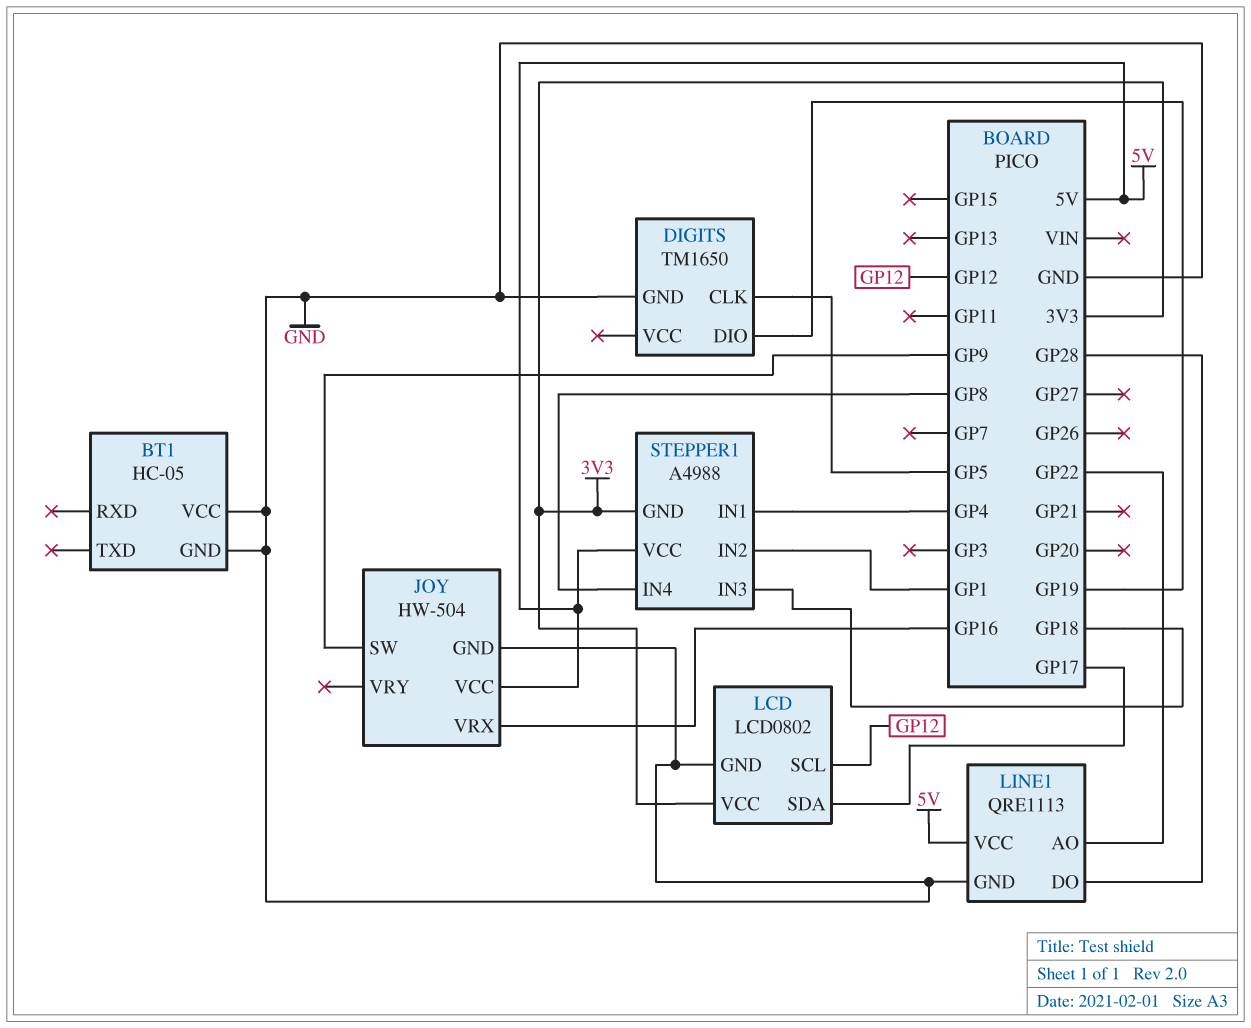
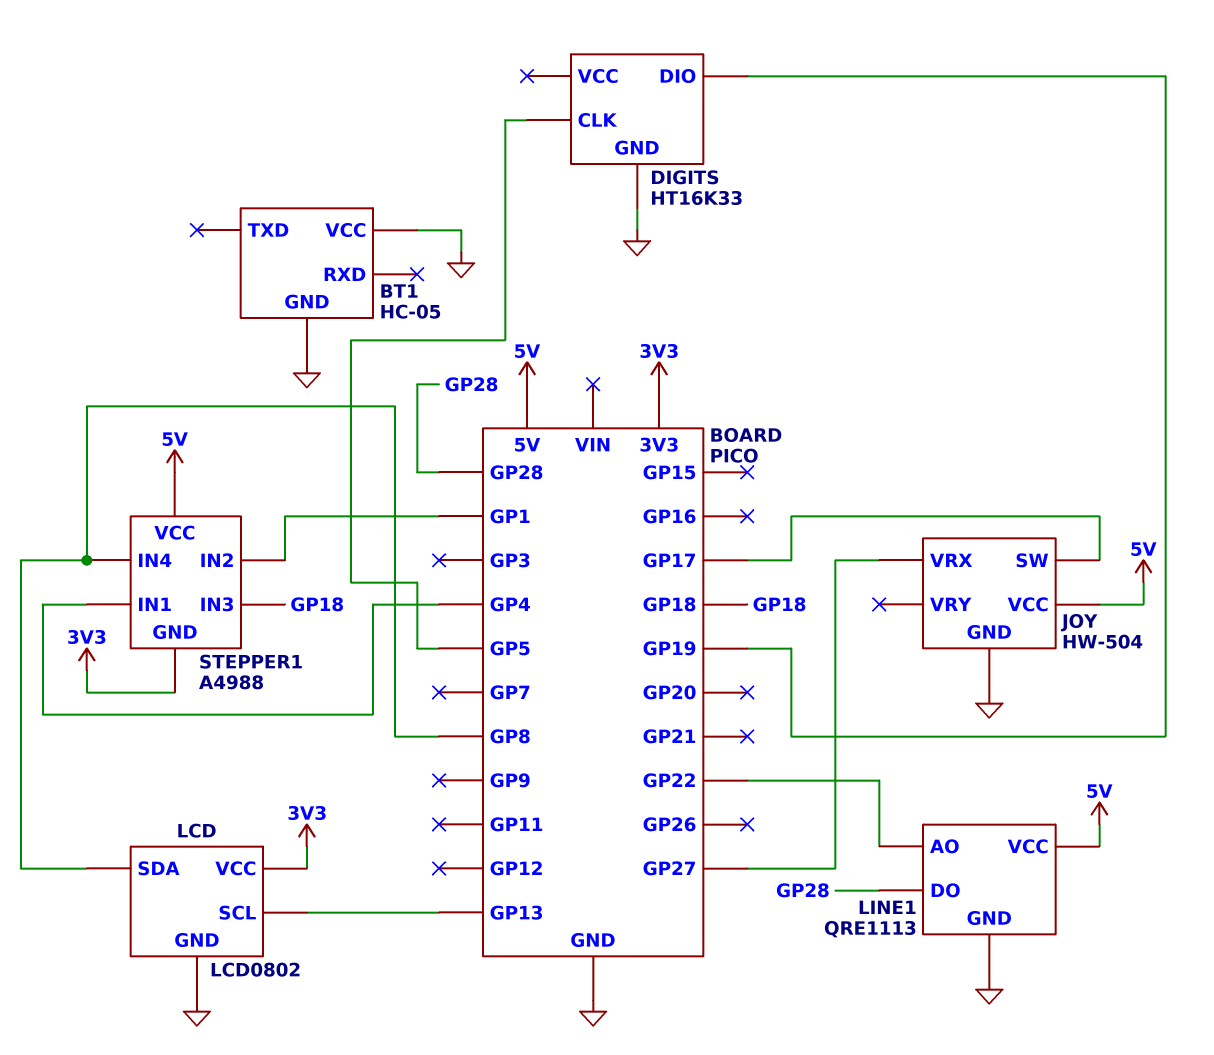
DIGITS: TM1650 -> HT16K33
JOY pin SW: GP9 -> GP17
JOY pin VRX: GP16 -> GP27
LCD pin SCL: GP12 -> GP13
LCD pin SDA: GP17 -> GP8

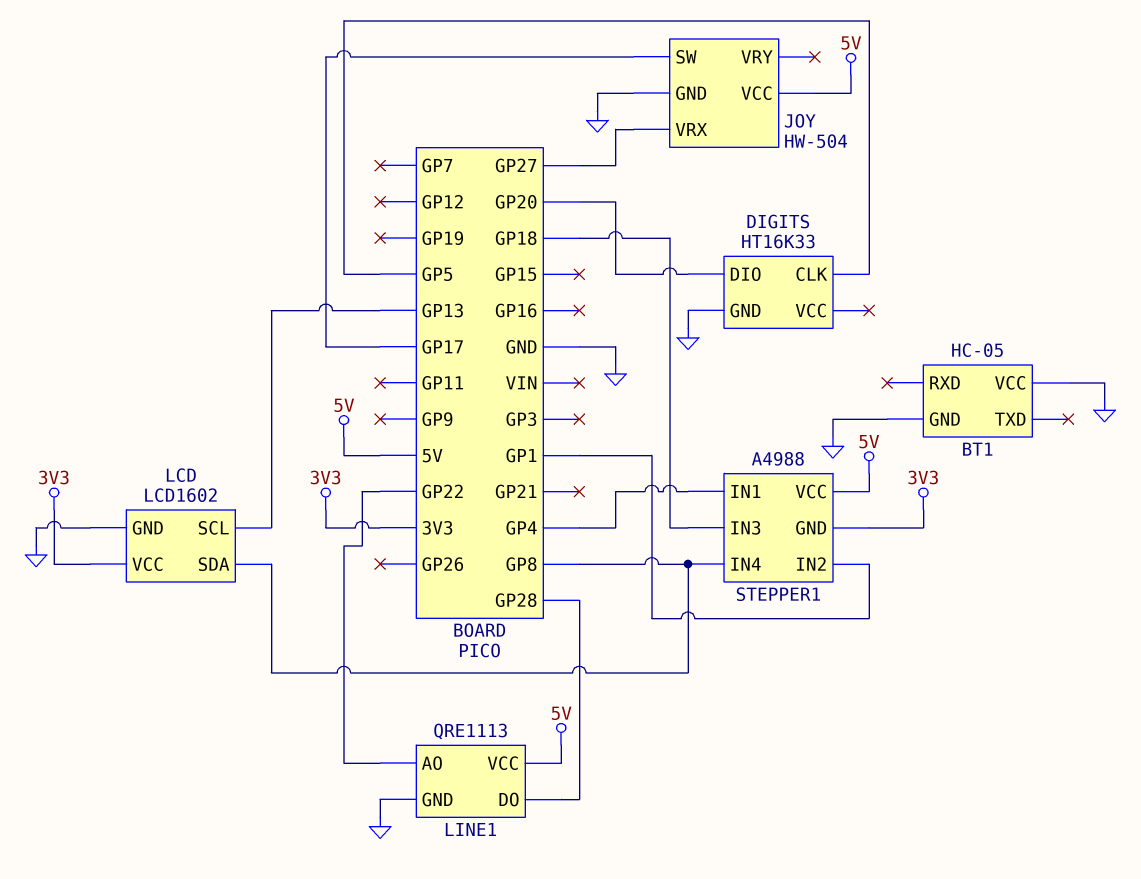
DIGITS pin DIO: GP19 -> GP20
LCD: LCD0802 -> LCD1602

